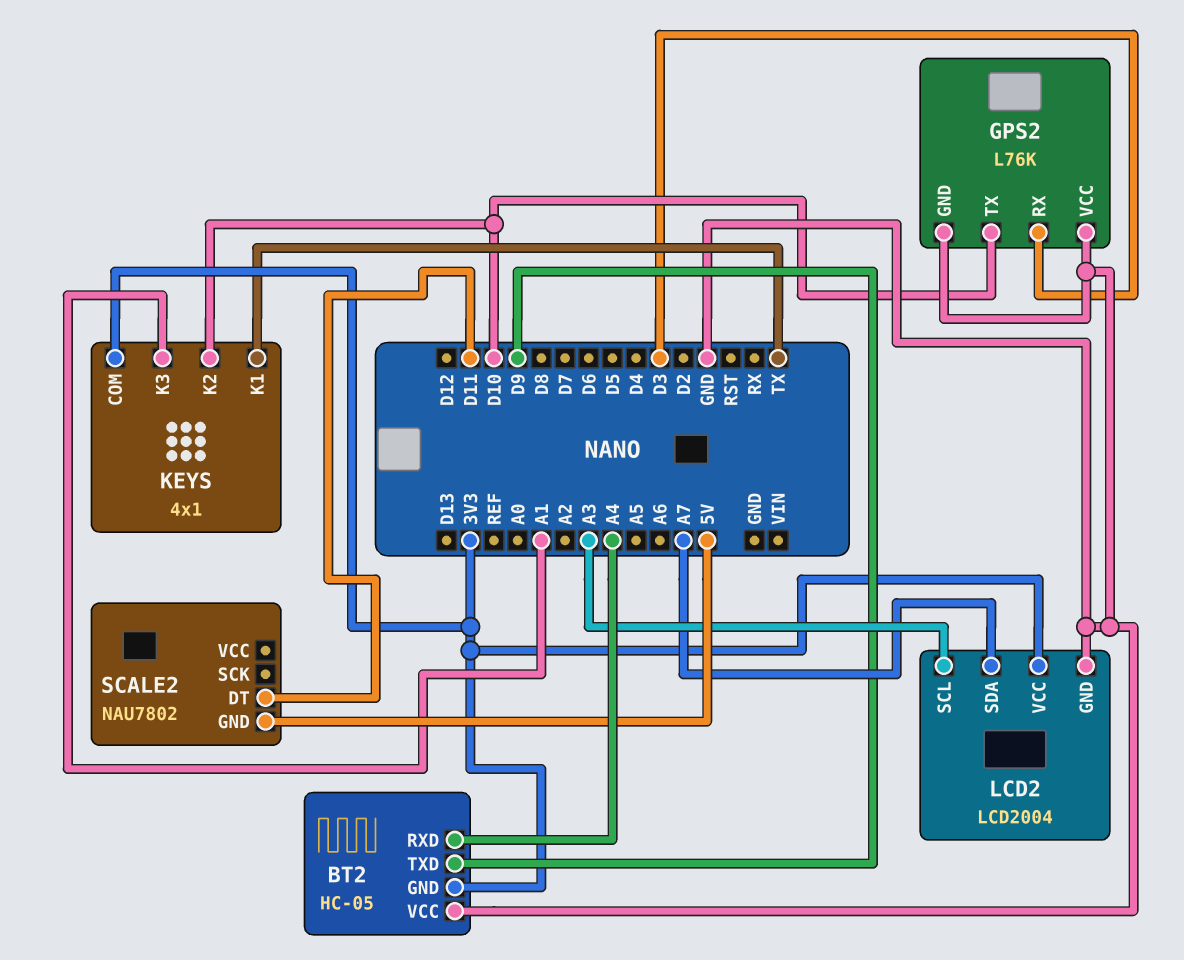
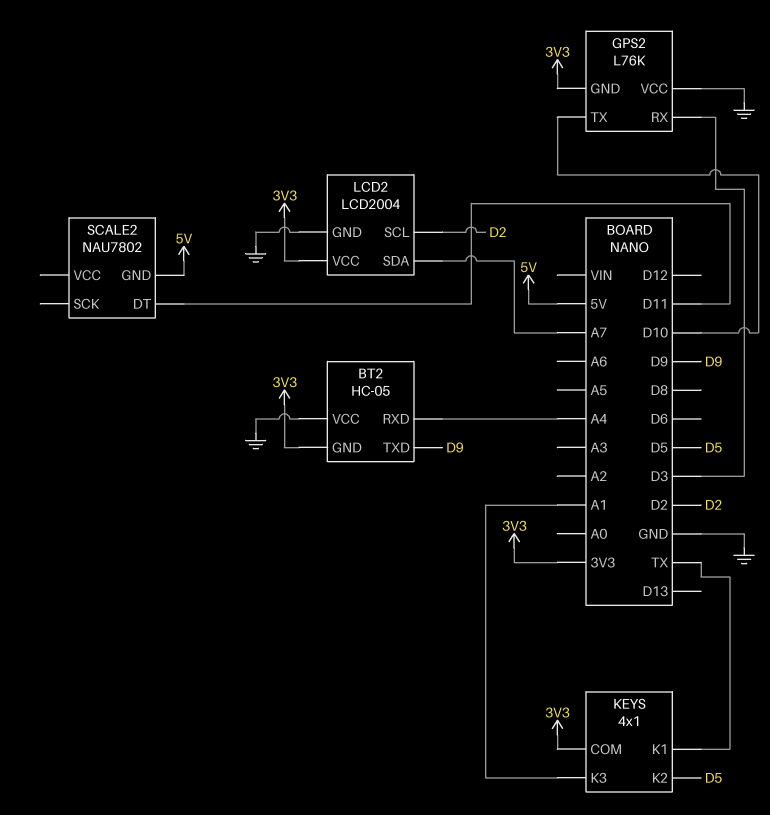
GPS2 pin GND: GND -> 3V3
KEYS pin K2: D10 -> D5
LCD2 pin SCL: A3 -> D2

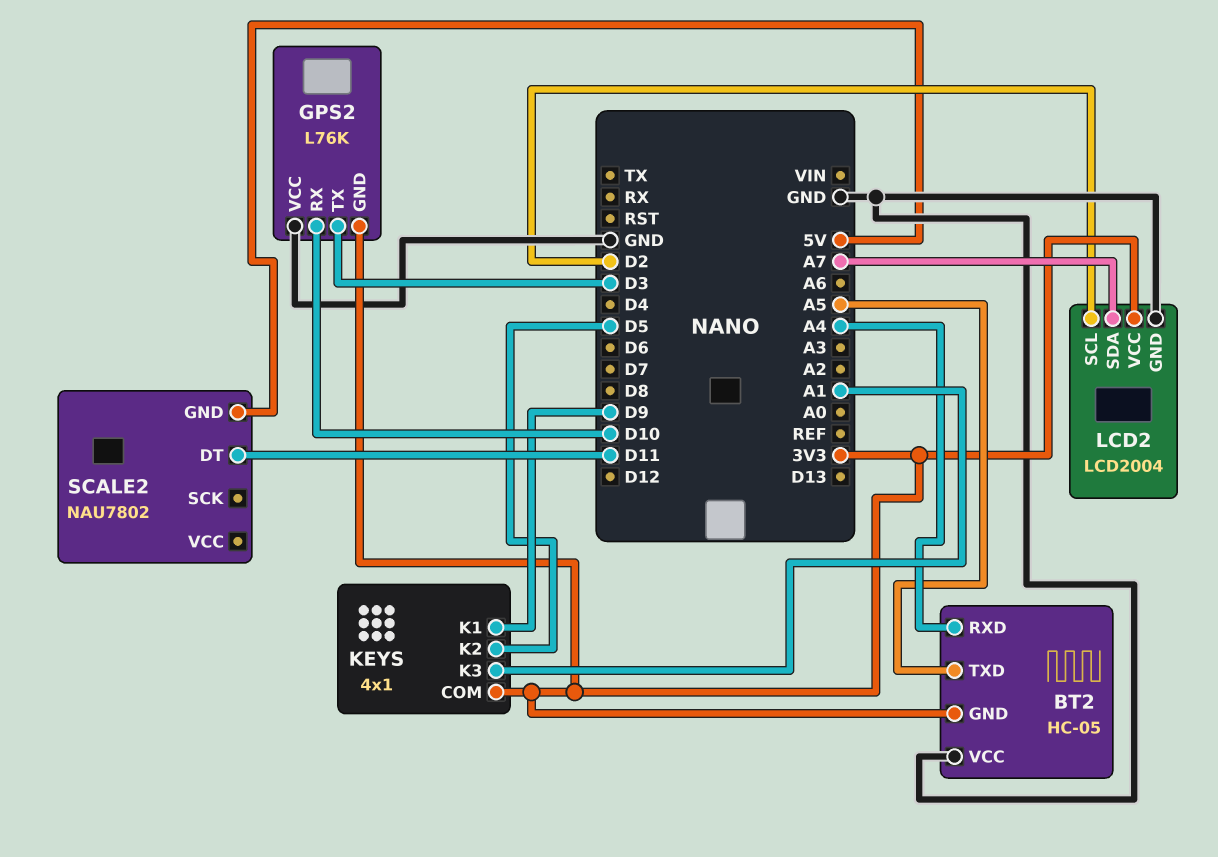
BT2 pin TXD: D9 -> A5
GPS2 pin RX: D3 -> D10
GPS2 pin TX: D10 -> D3
KEYS pin K1: TX -> D9

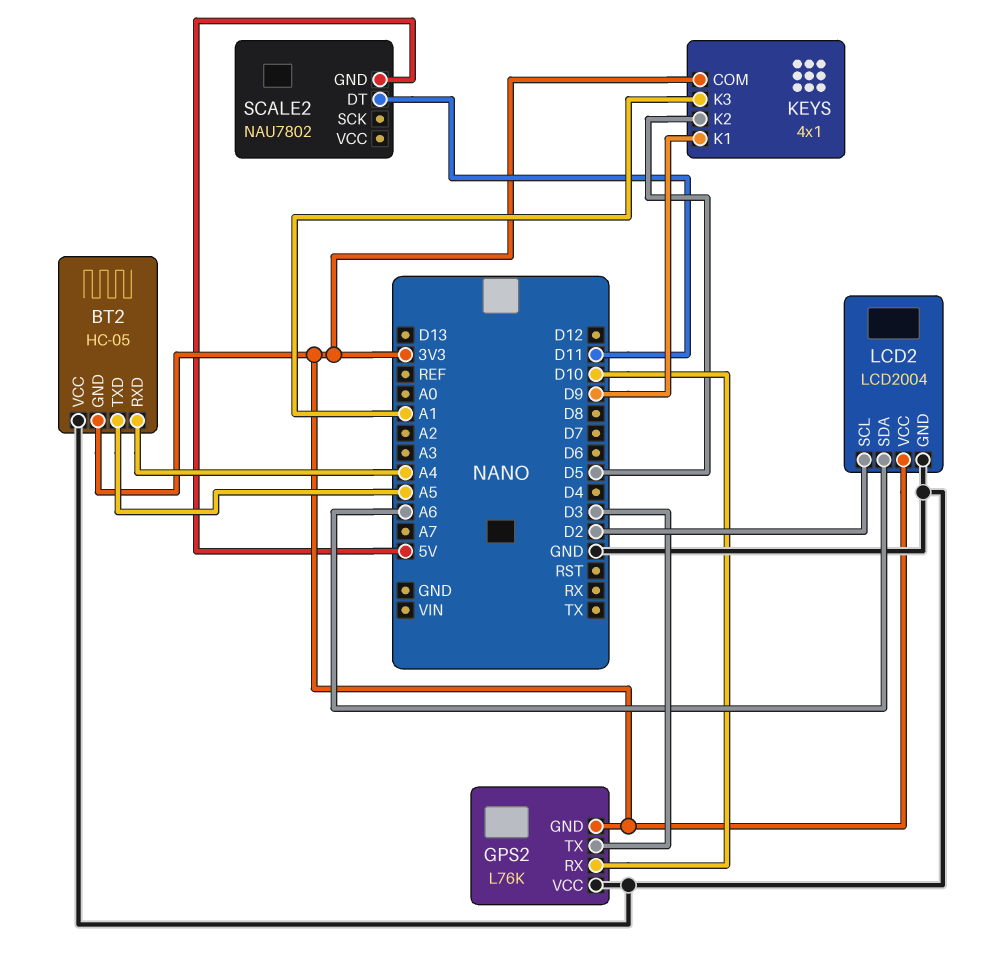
LCD2 pin SDA: A7 -> A6

